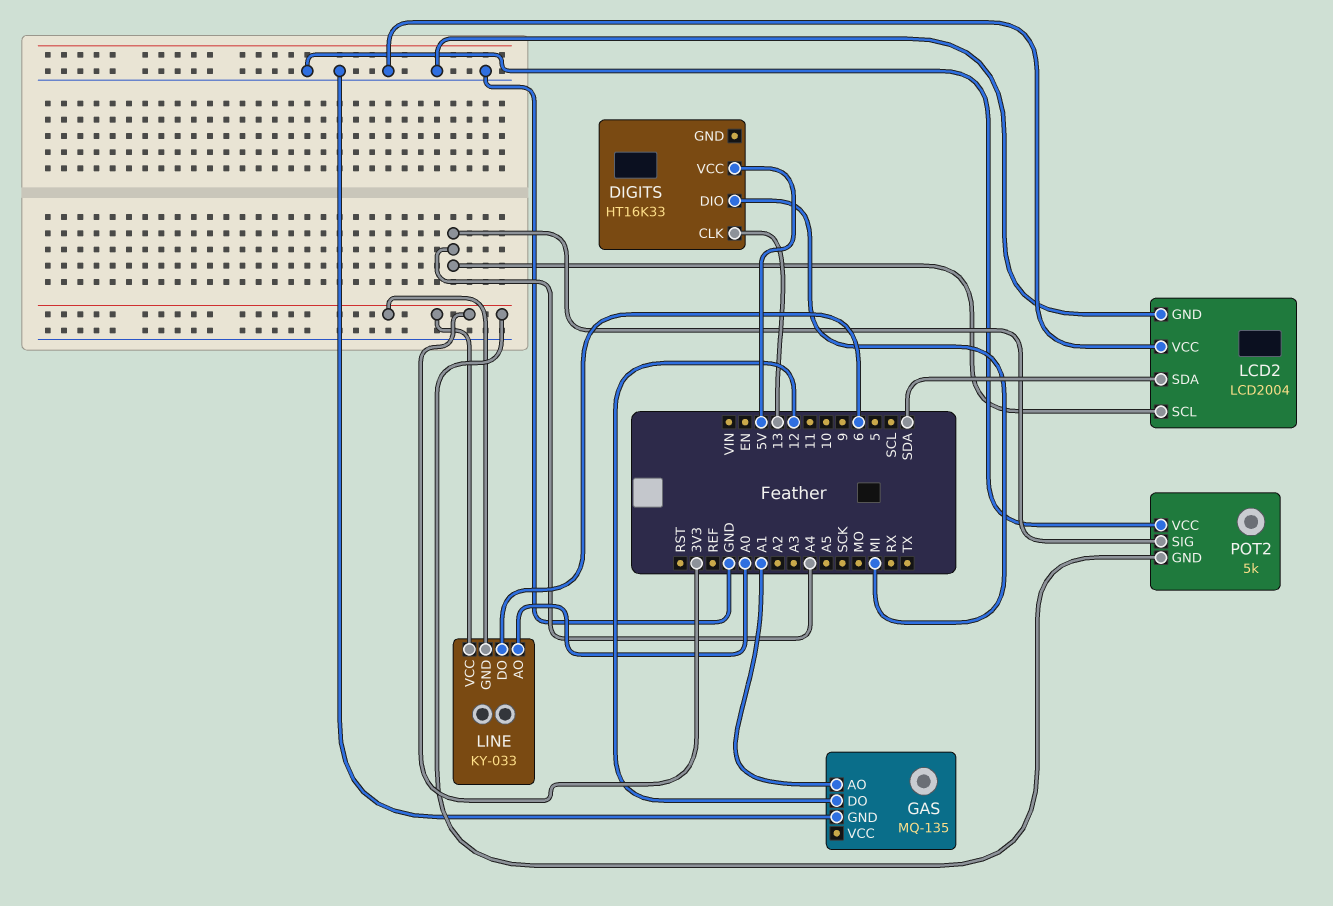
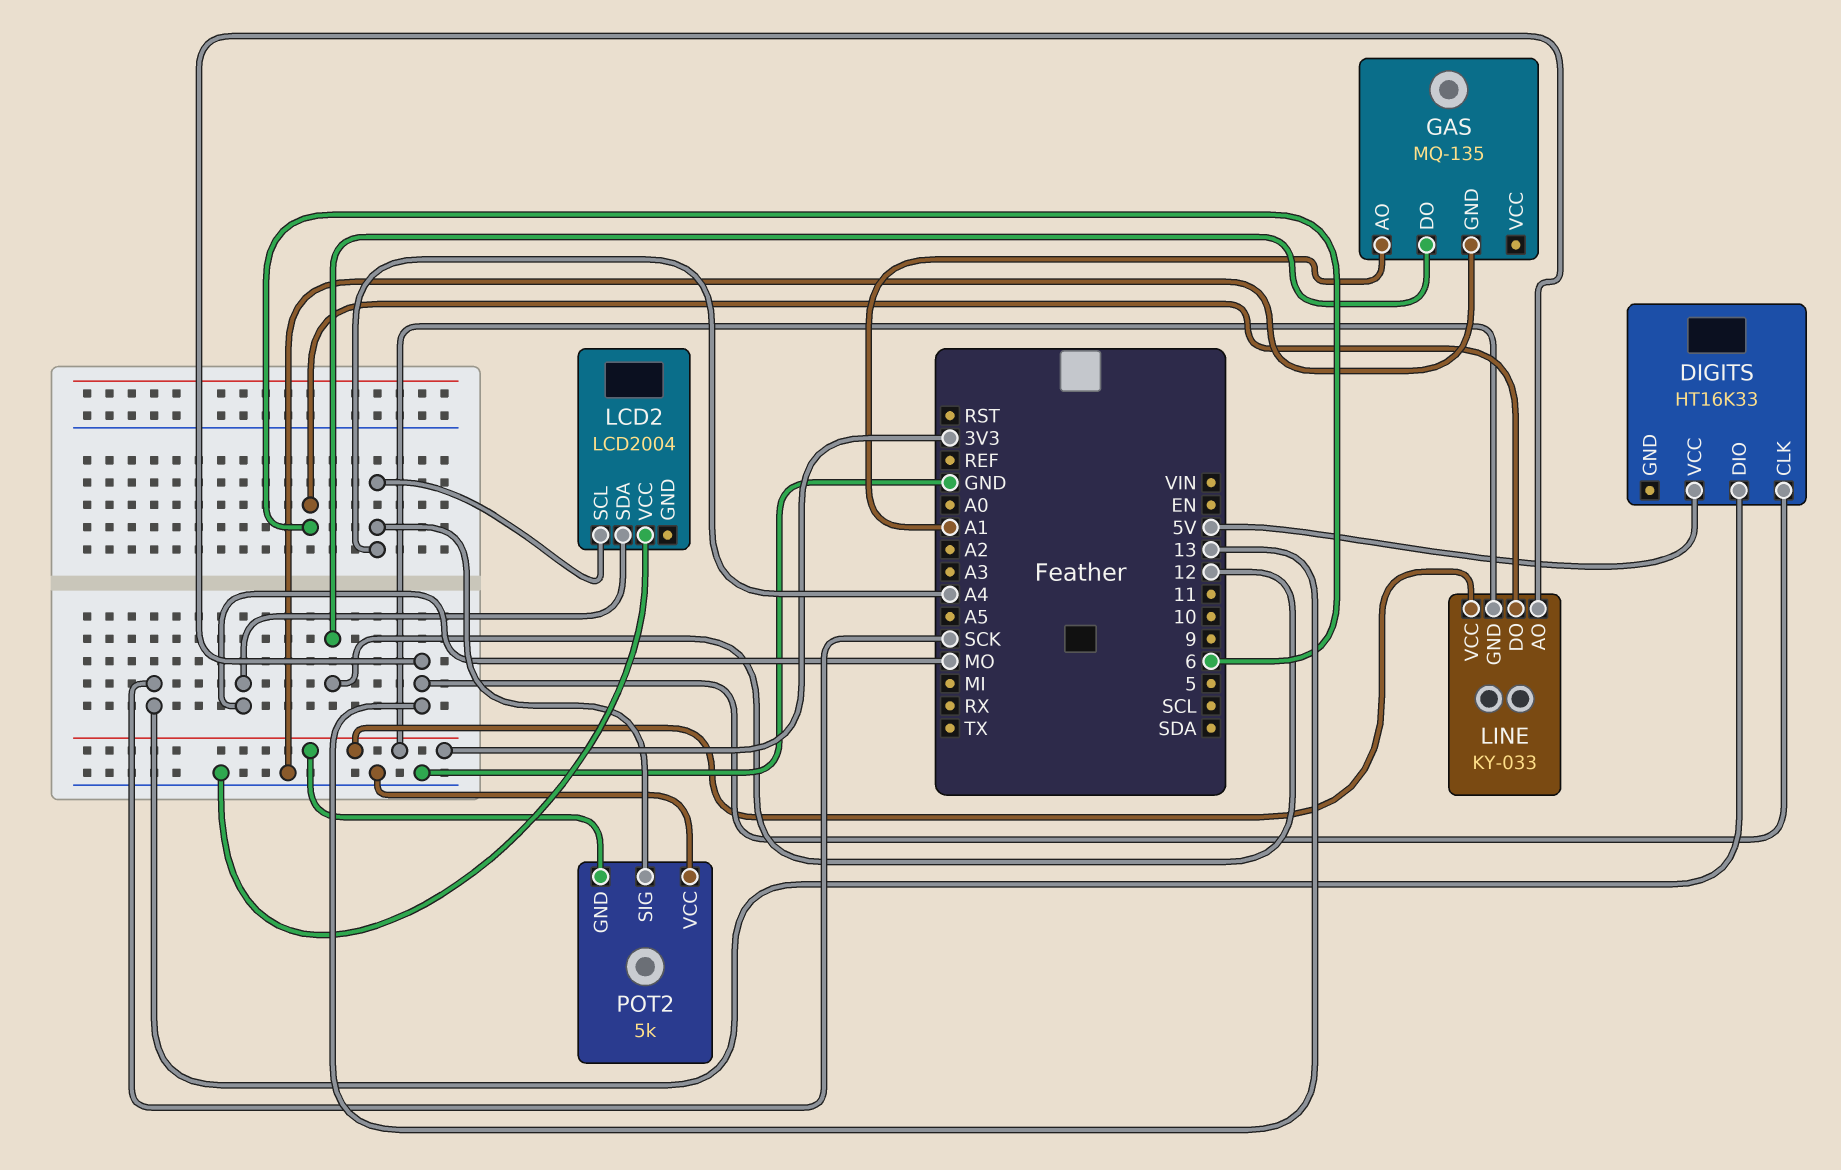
DIGITS pin DIO: MI -> SCK
LCD2 pin GND: GND -> none
LCD2 pin SDA: SDA -> MO
LINE pin AO: A0 -> 13

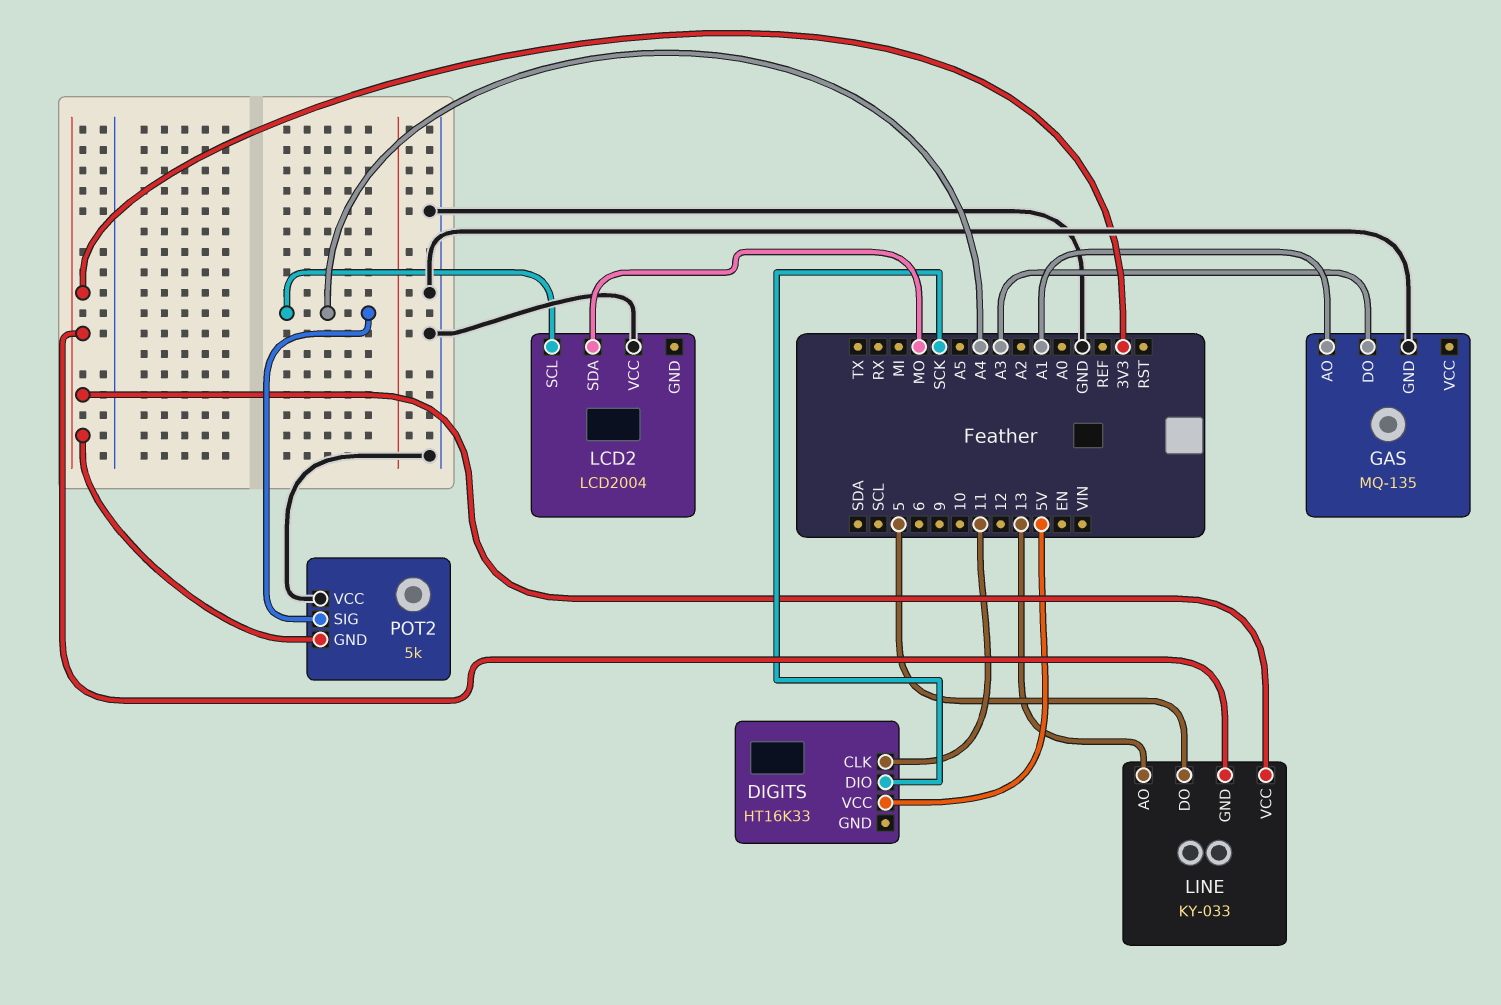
DIGITS pin CLK: 13 -> 11
GAS pin DO: 12 -> A3
LINE pin DO: 6 -> 5

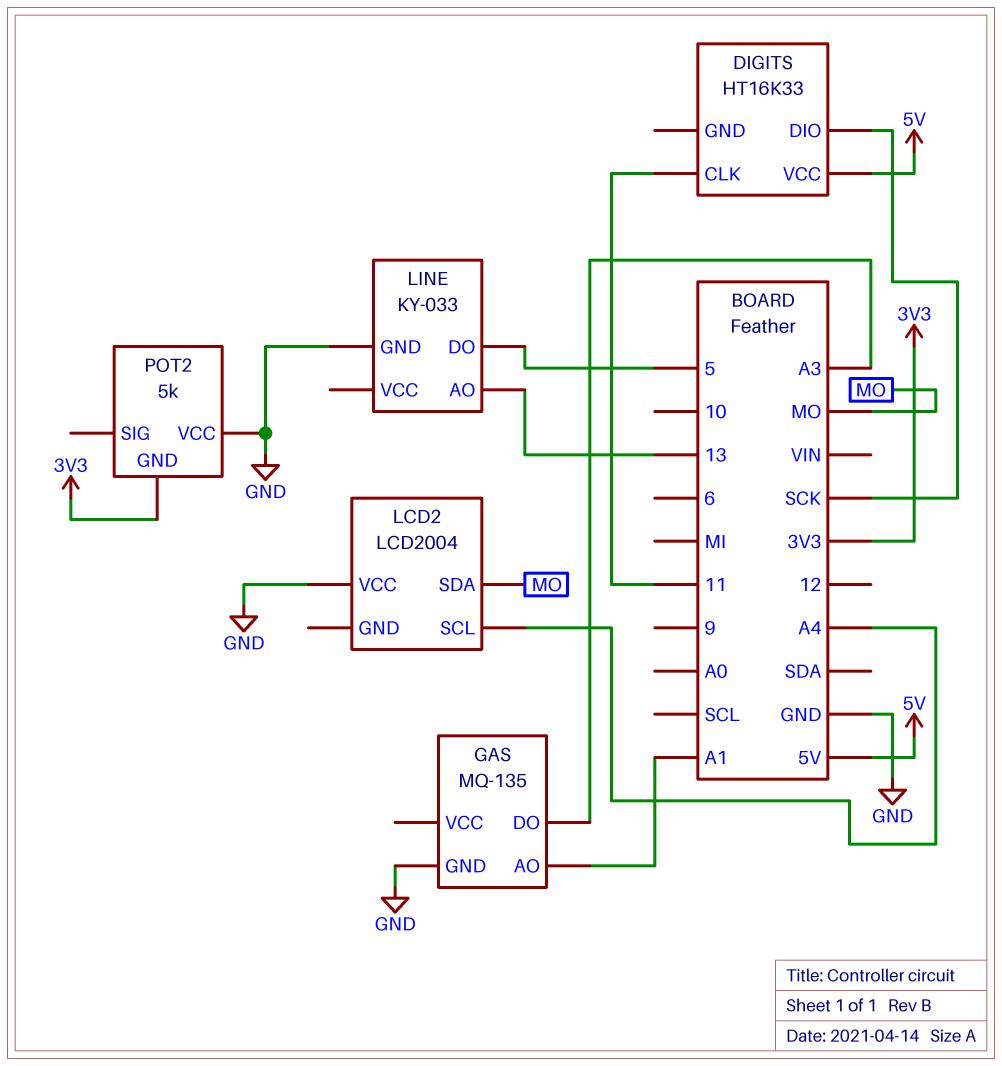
LINE pin GND: 3V3 -> GND
LINE pin VCC: 3V3 -> none
POT2 pin SIG: A4 -> none

